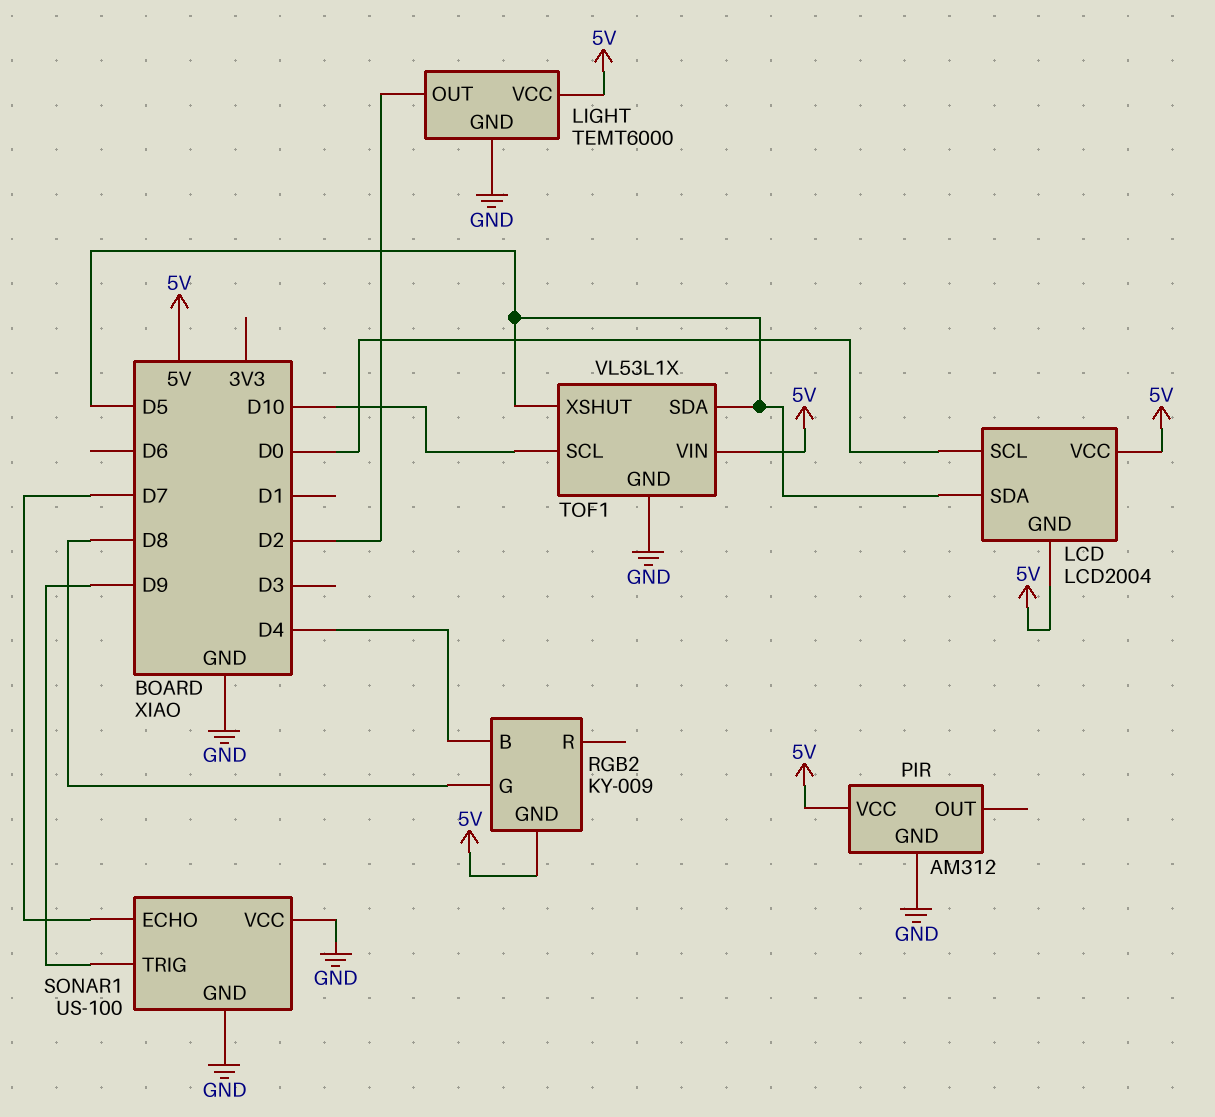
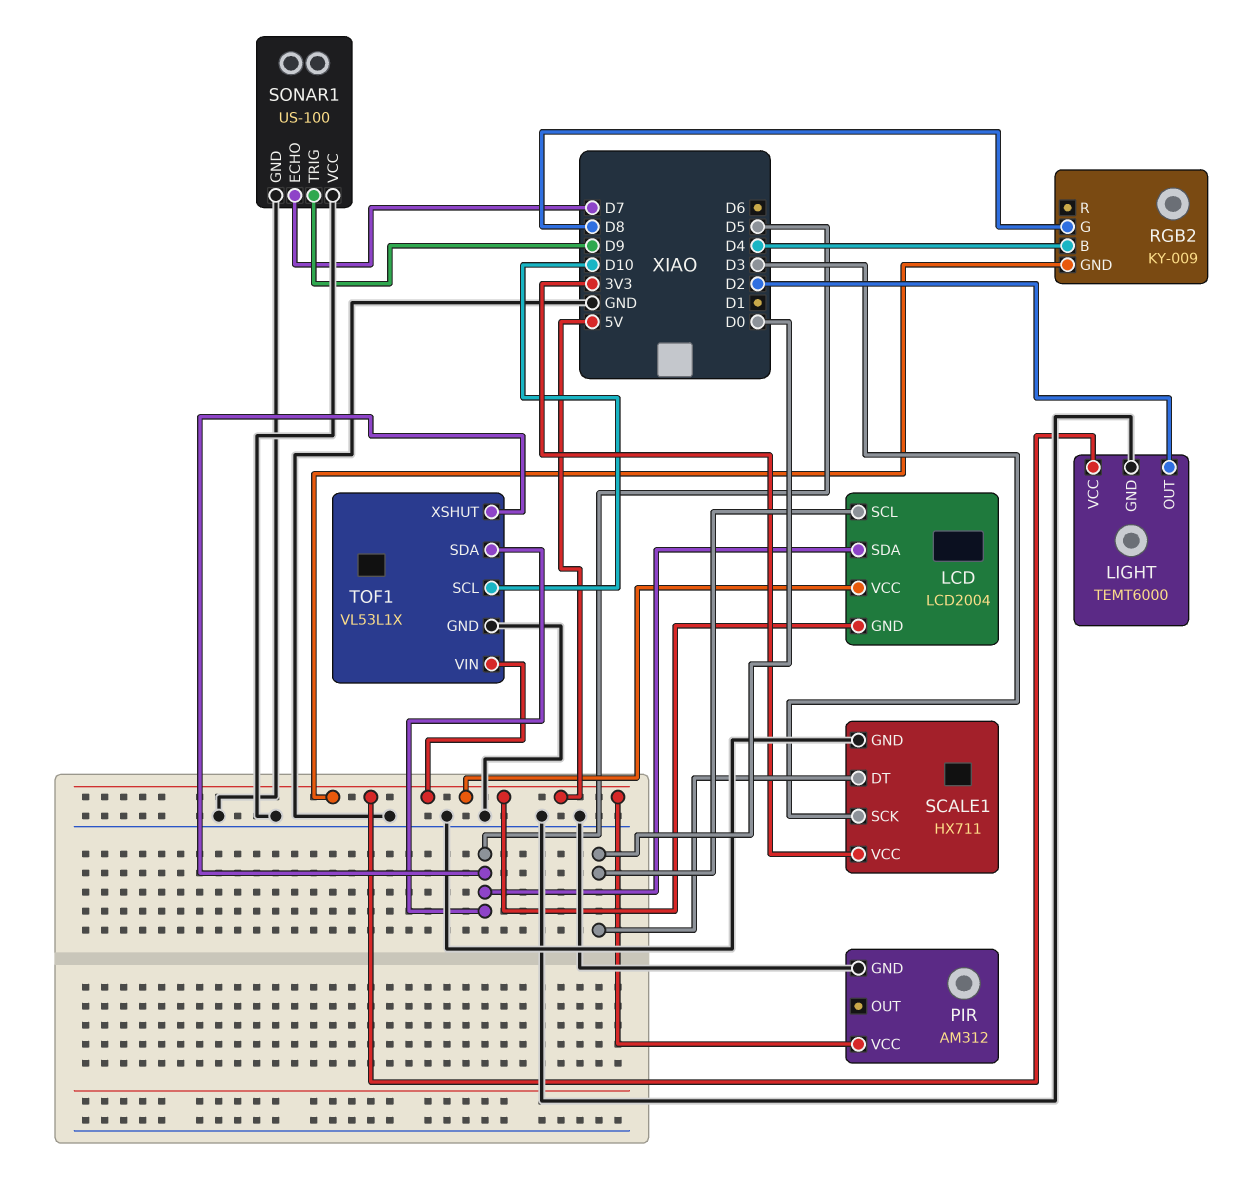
SCALE1: none -> HX711
SCALE1 pin DT: none -> D0
SCALE1 pin GND: none -> GND
SCALE1 pin SCK: none -> D3
SCALE1 pin VCC: none -> 3V3

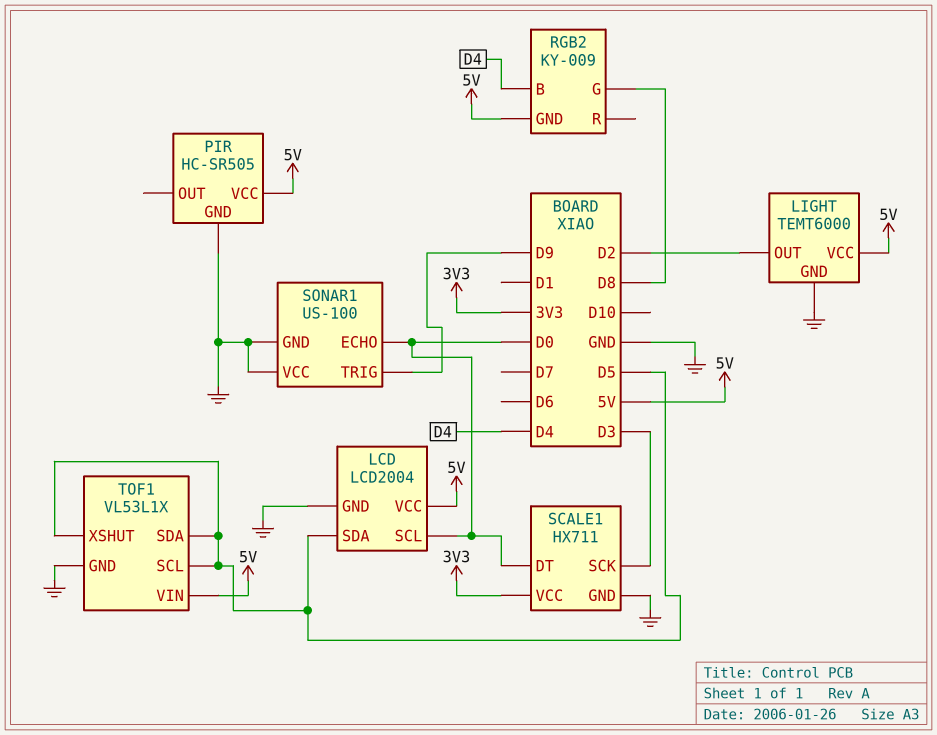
LCD pin GND: 5V -> GND
PIR: AM312 -> HC-SR505
SONAR1 pin ECHO: D7 -> D0
TOF1 pin SCL: D10 -> D5

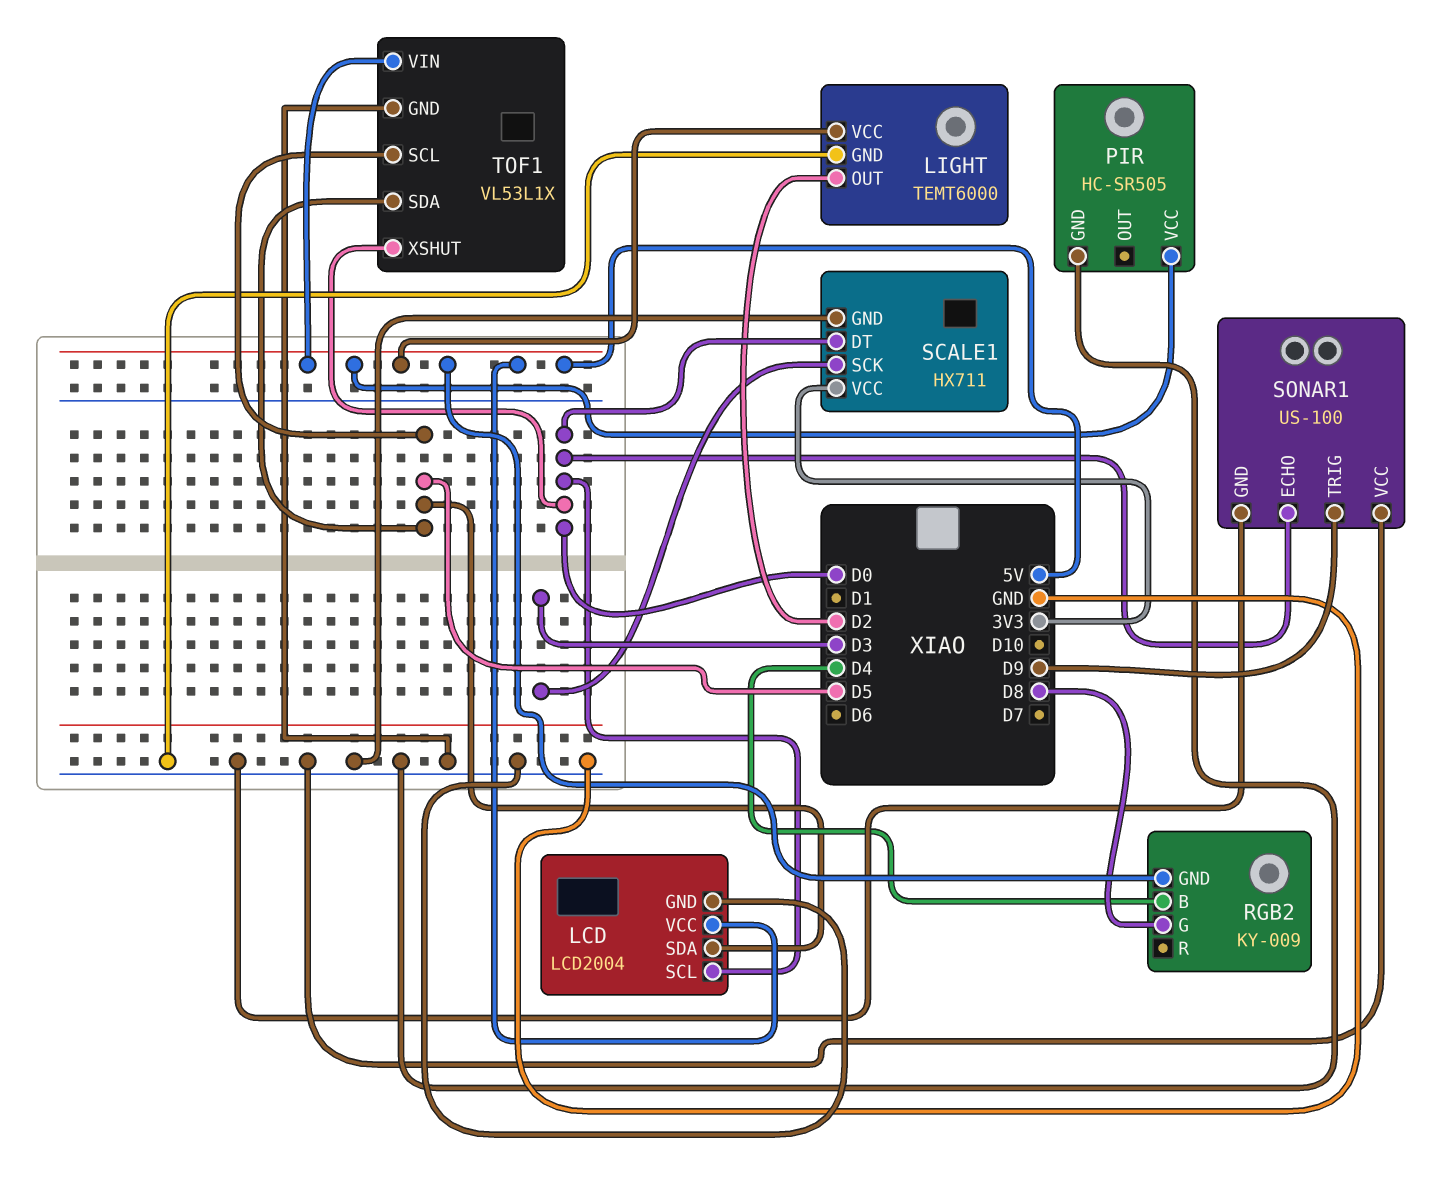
TOF1 pin XSHUT: D5 -> D0

